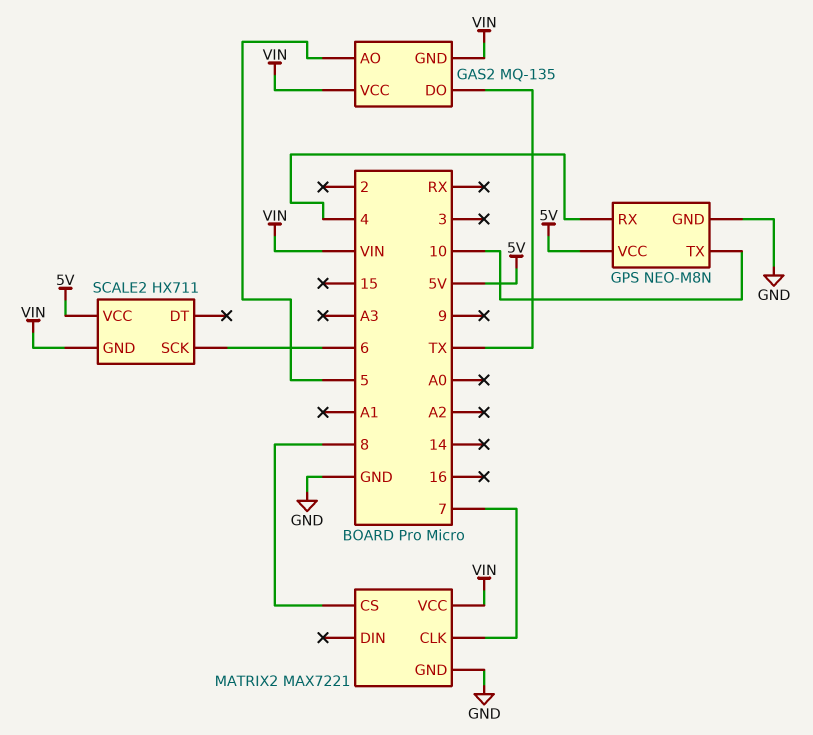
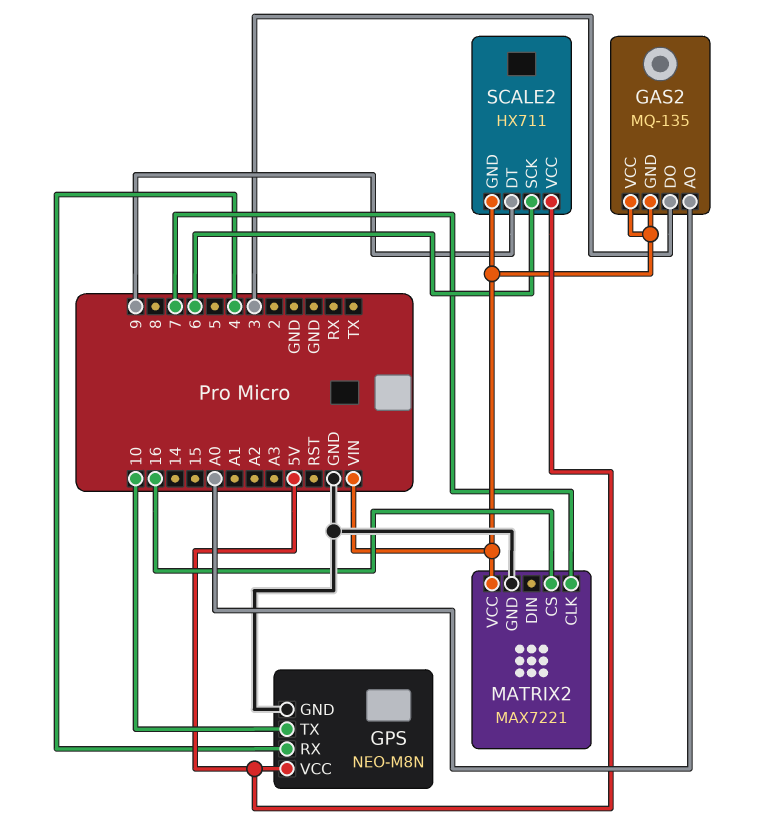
GAS2 pin AO: 5 -> A0
GAS2 pin DO: TX -> 3
MATRIX2 pin CS: 8 -> 16
SCALE2 pin DT: none -> 9

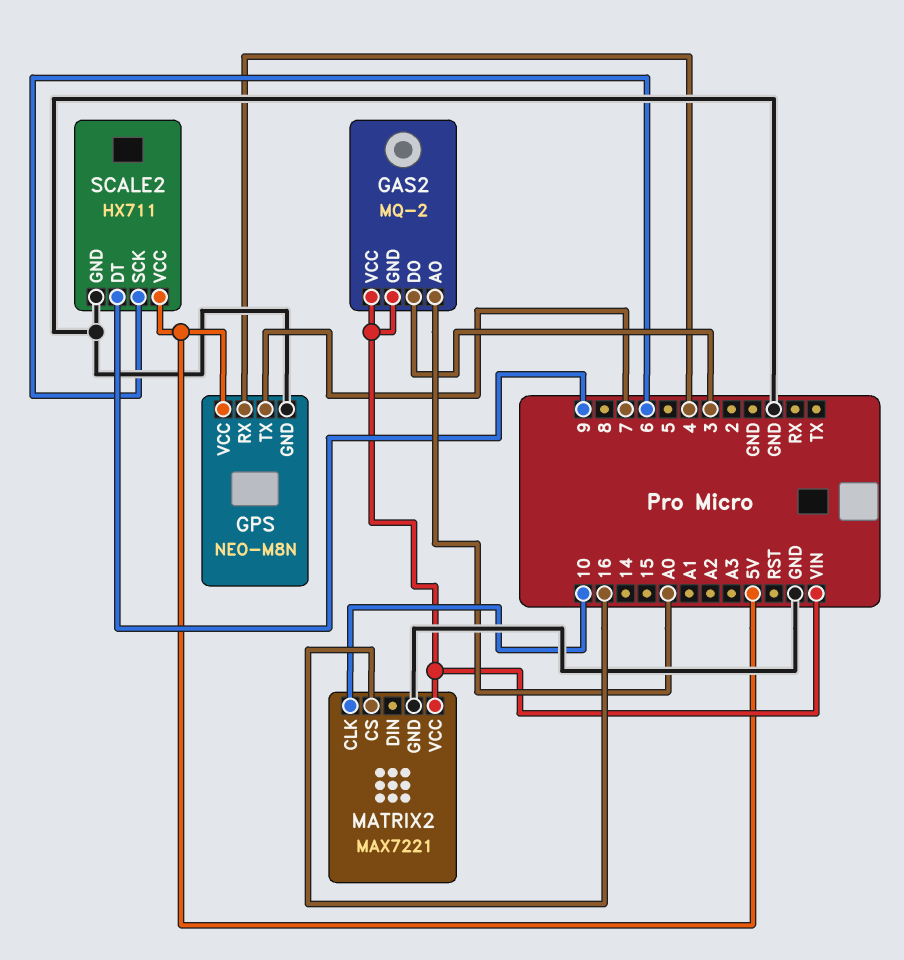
GAS2: MQ-135 -> MQ-2
GPS pin TX: 10 -> 7
MATRIX2 pin CLK: 7 -> 10
SCALE2 pin GND: VIN -> GND

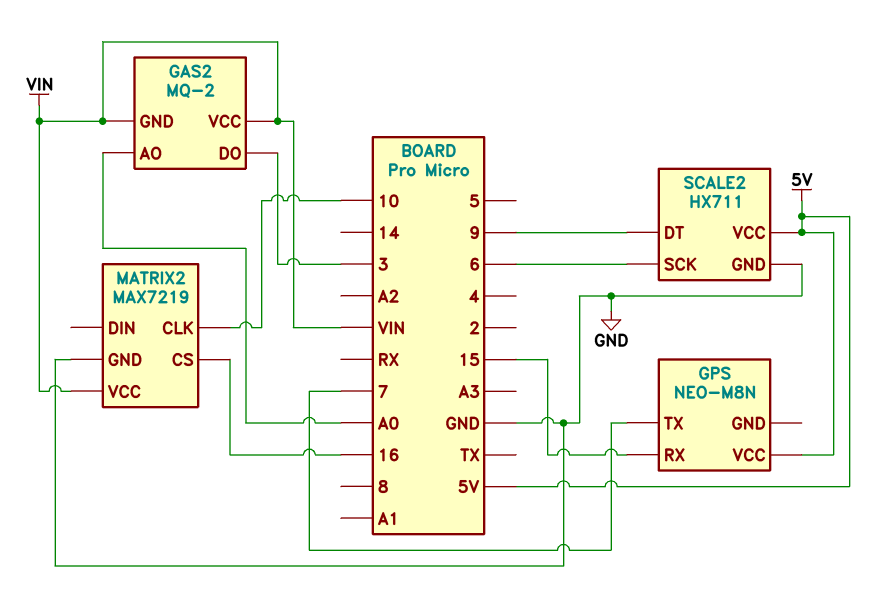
GPS pin GND: GND -> none
GPS pin RX: 4 -> 15
MATRIX2: MAX7221 -> MAX7219

